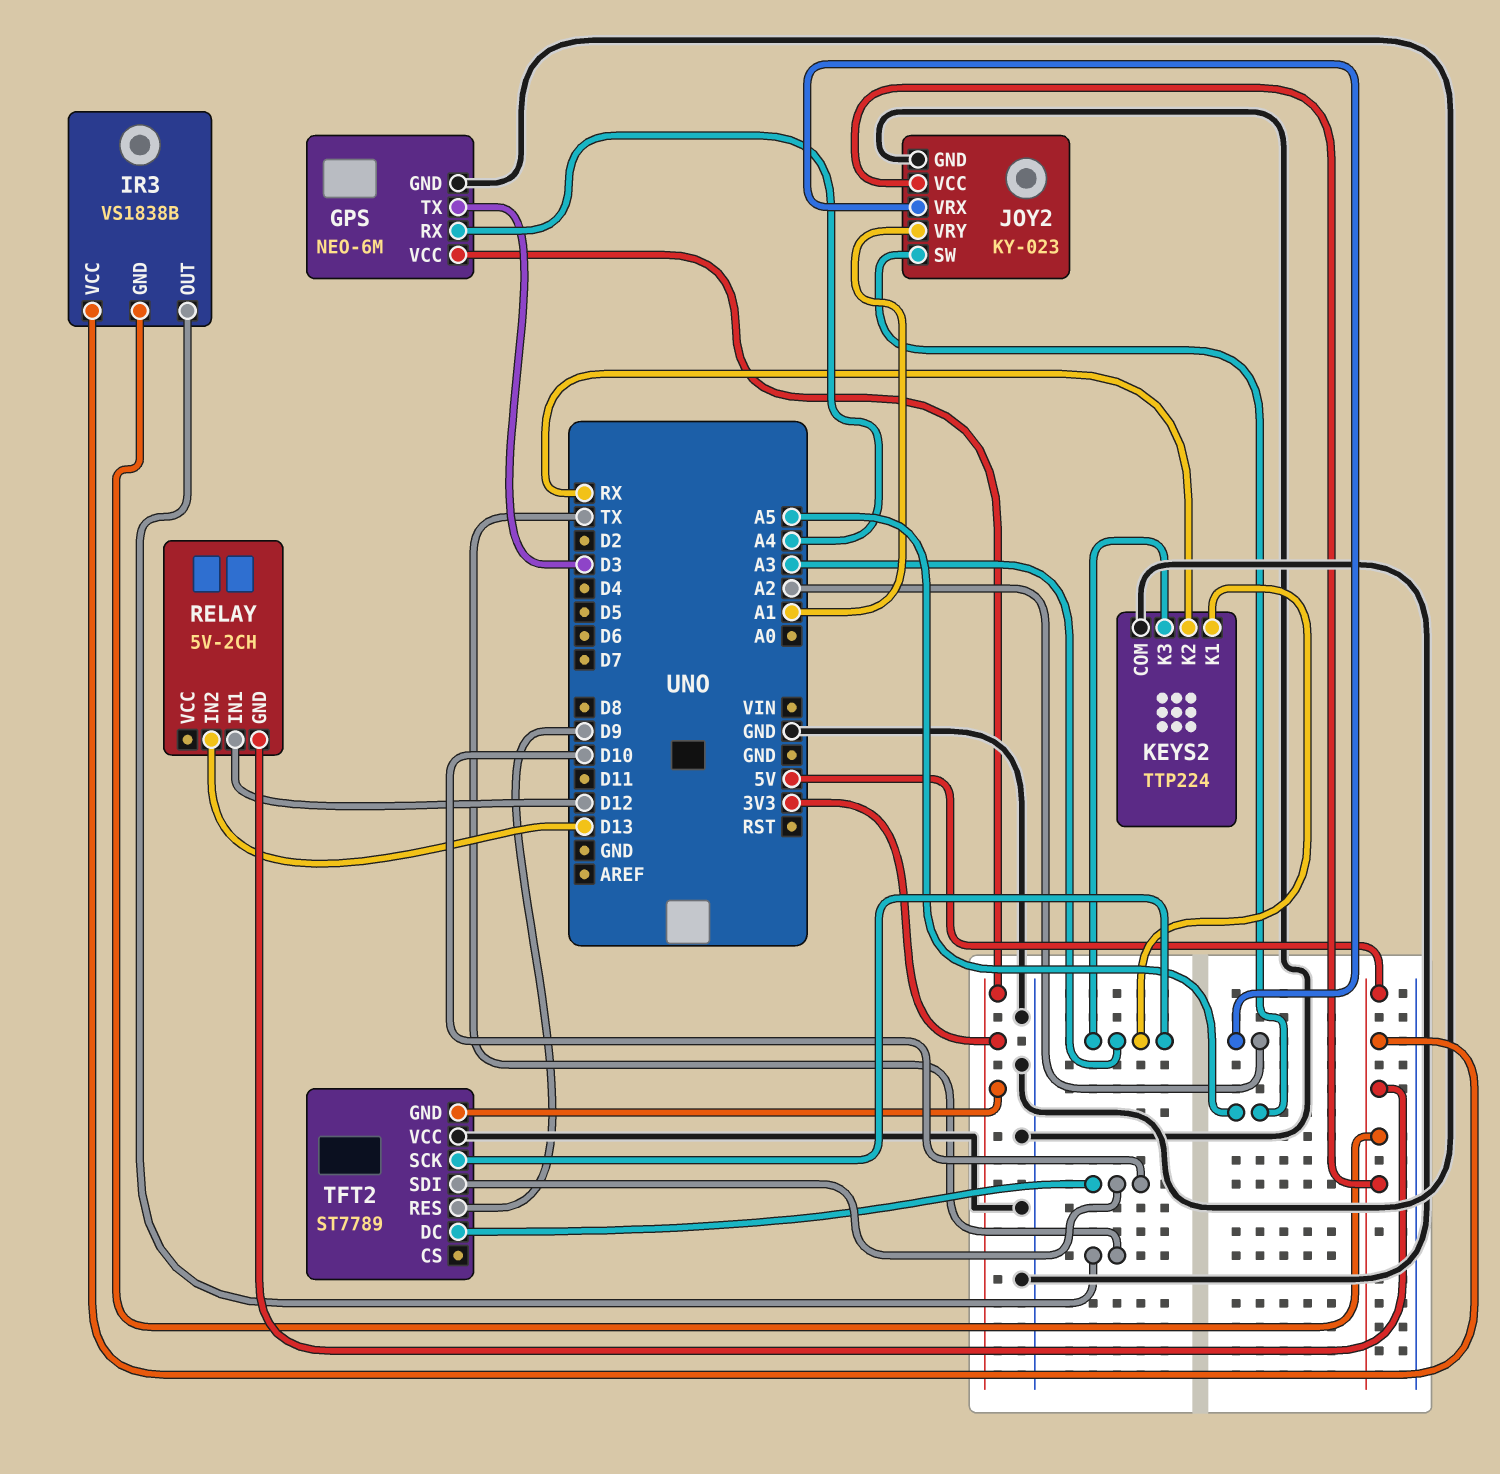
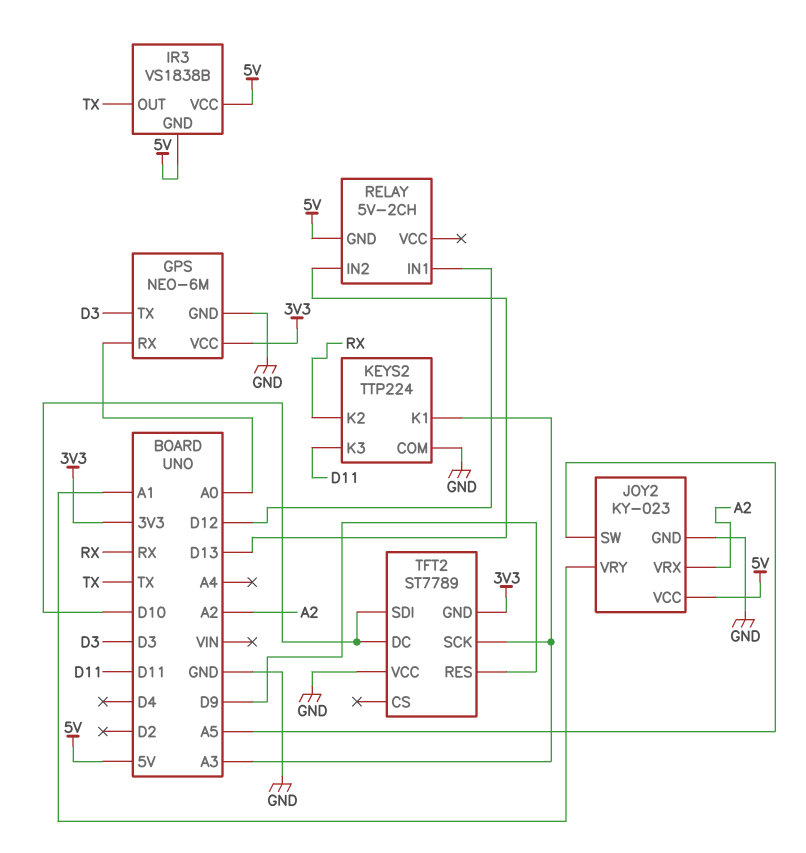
GPS pin RX: A4 -> A0
KEYS2 pin K3: A3 -> D11

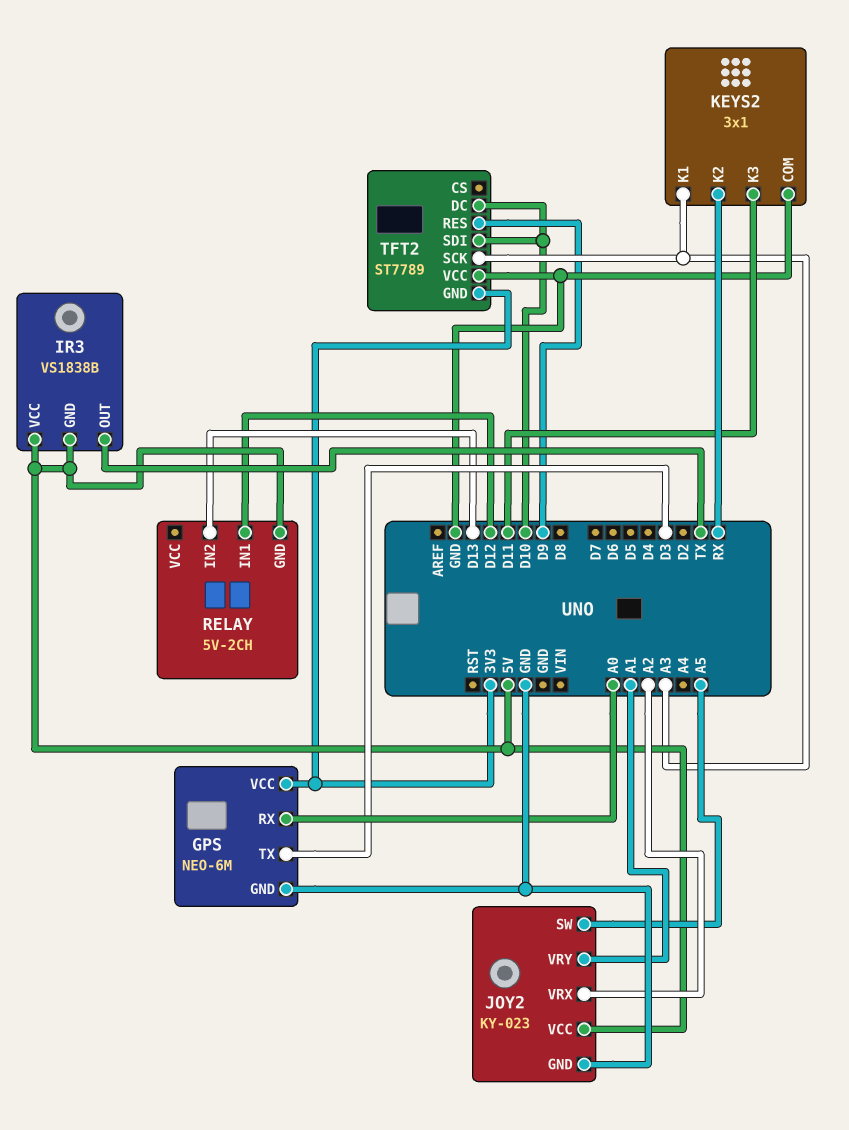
KEYS2: TTP224 -> 3x1

